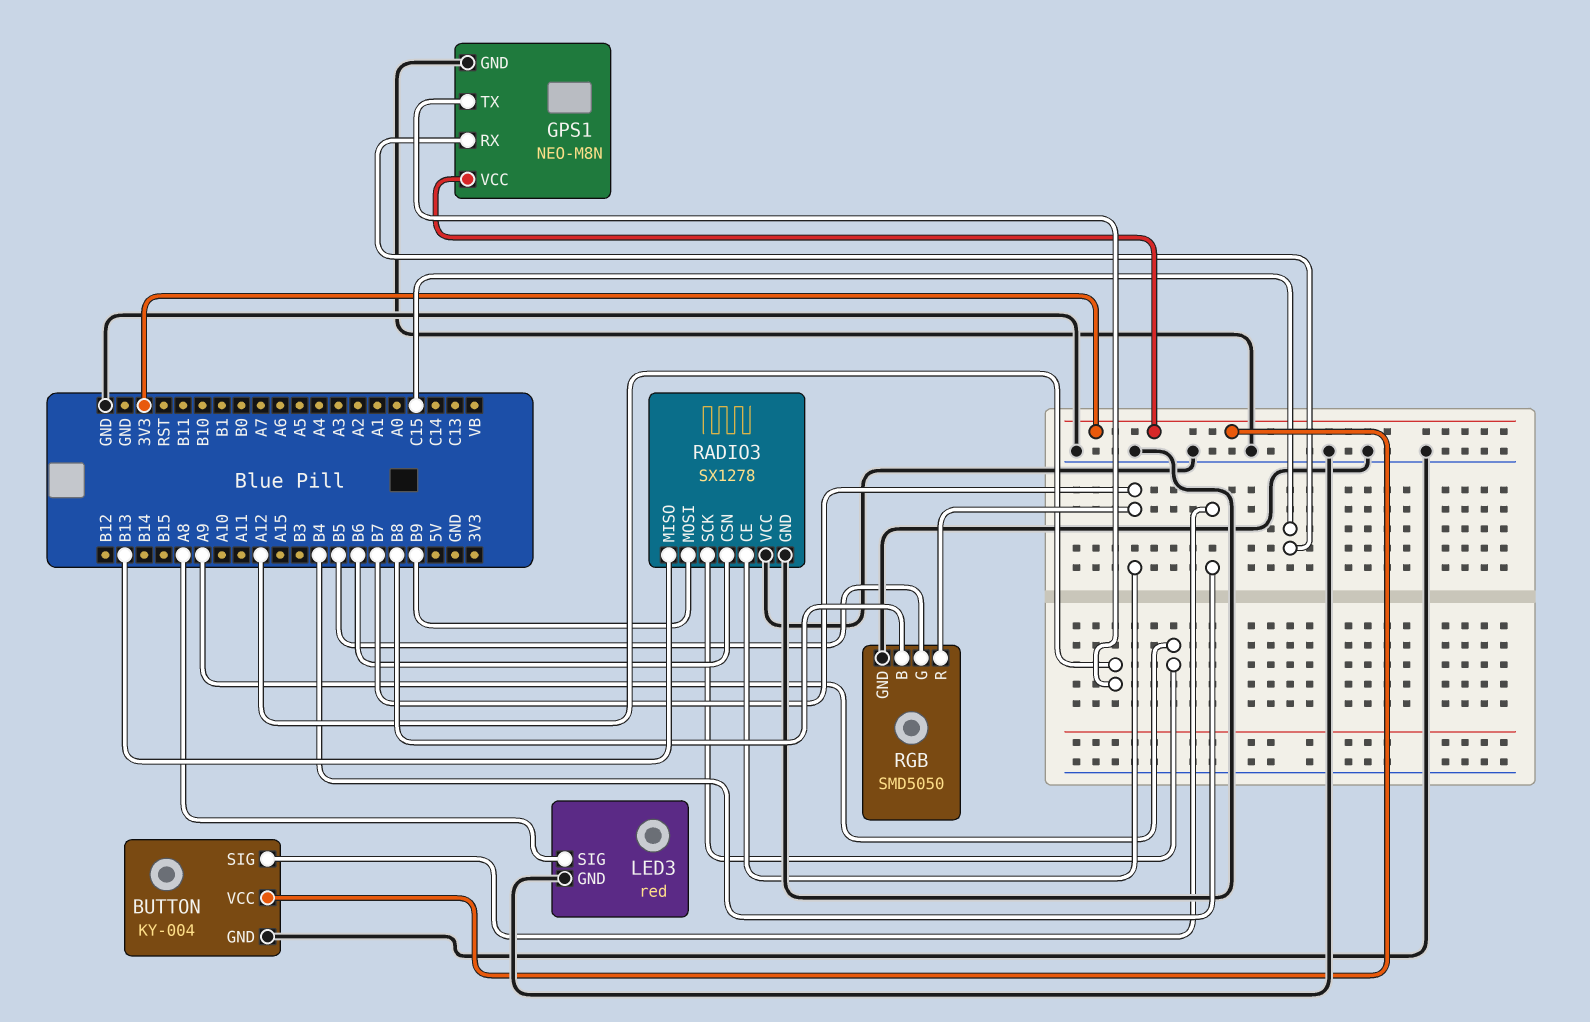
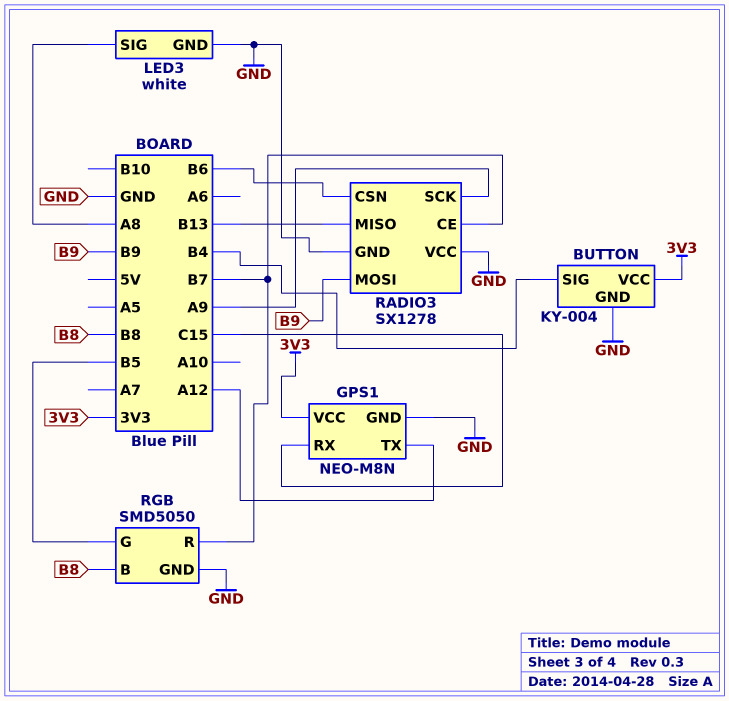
LED3: red -> white

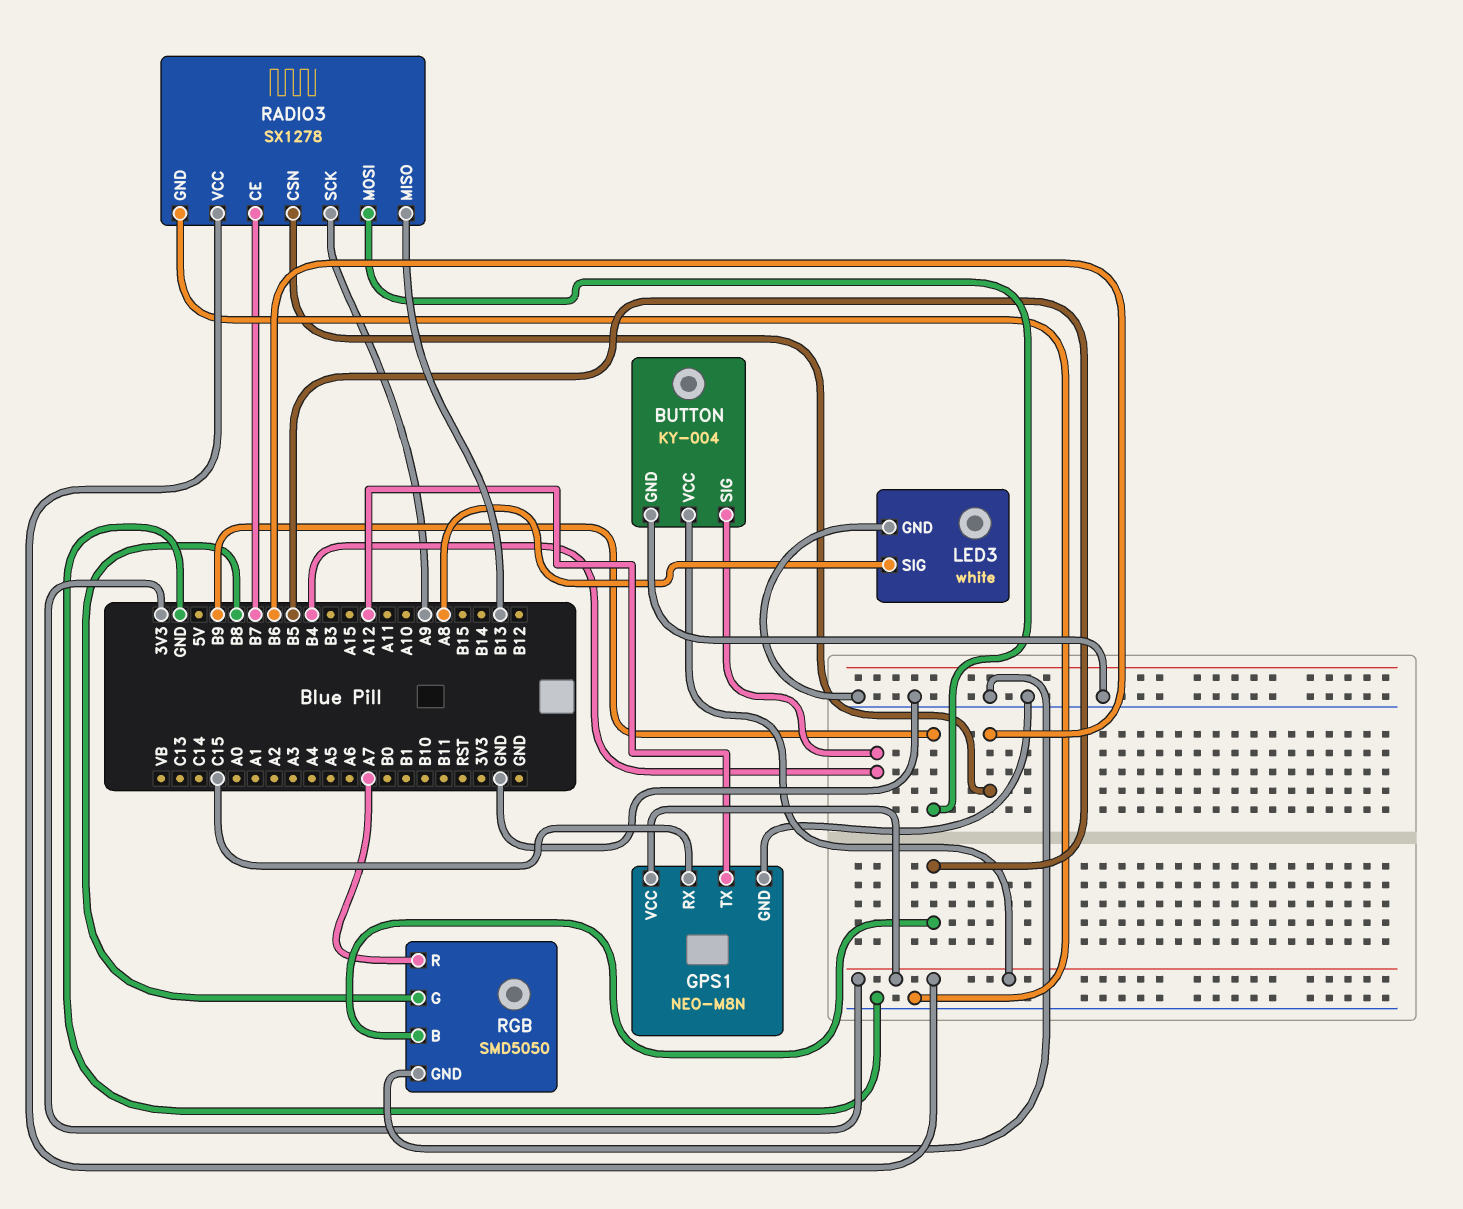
RADIO3 pin VCC: GND -> 3V3
RGB pin B: B8 -> B5
RGB pin G: B5 -> B8
RGB pin R: B7 -> A7

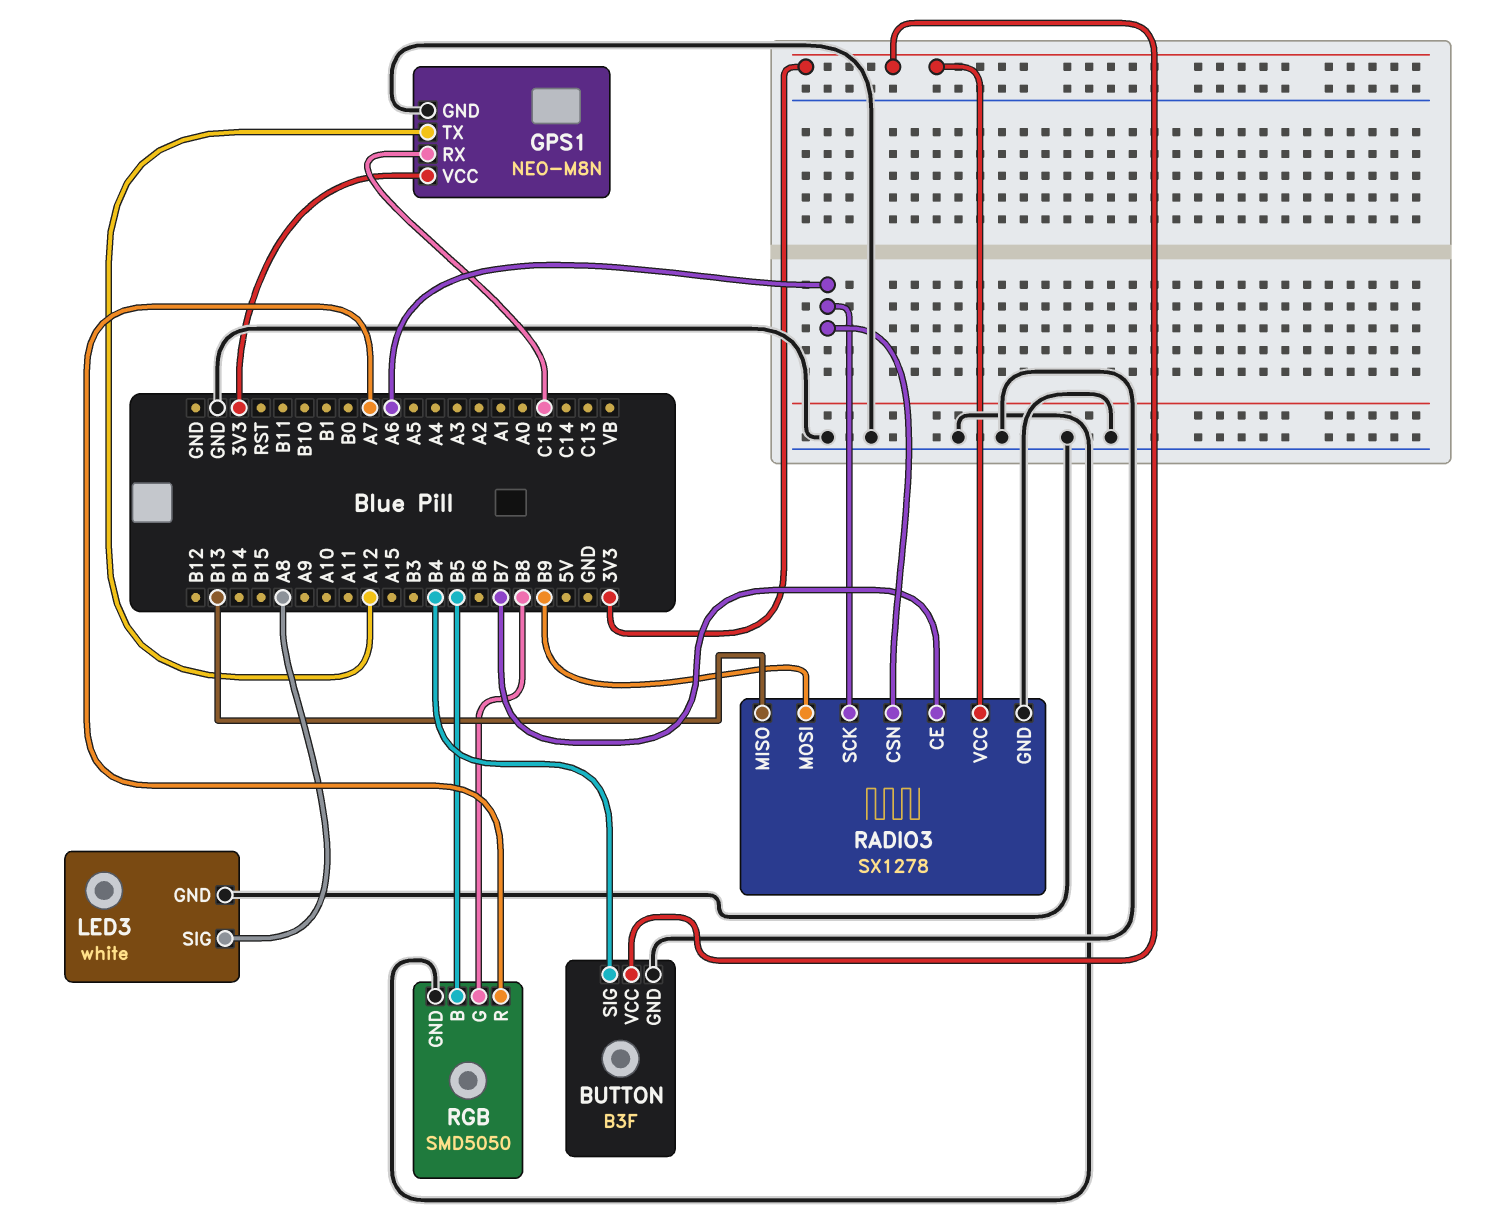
BUTTON: KY-004 -> B3F
RADIO3 pin CSN: B6 -> A6
RADIO3 pin SCK: A9 -> A6

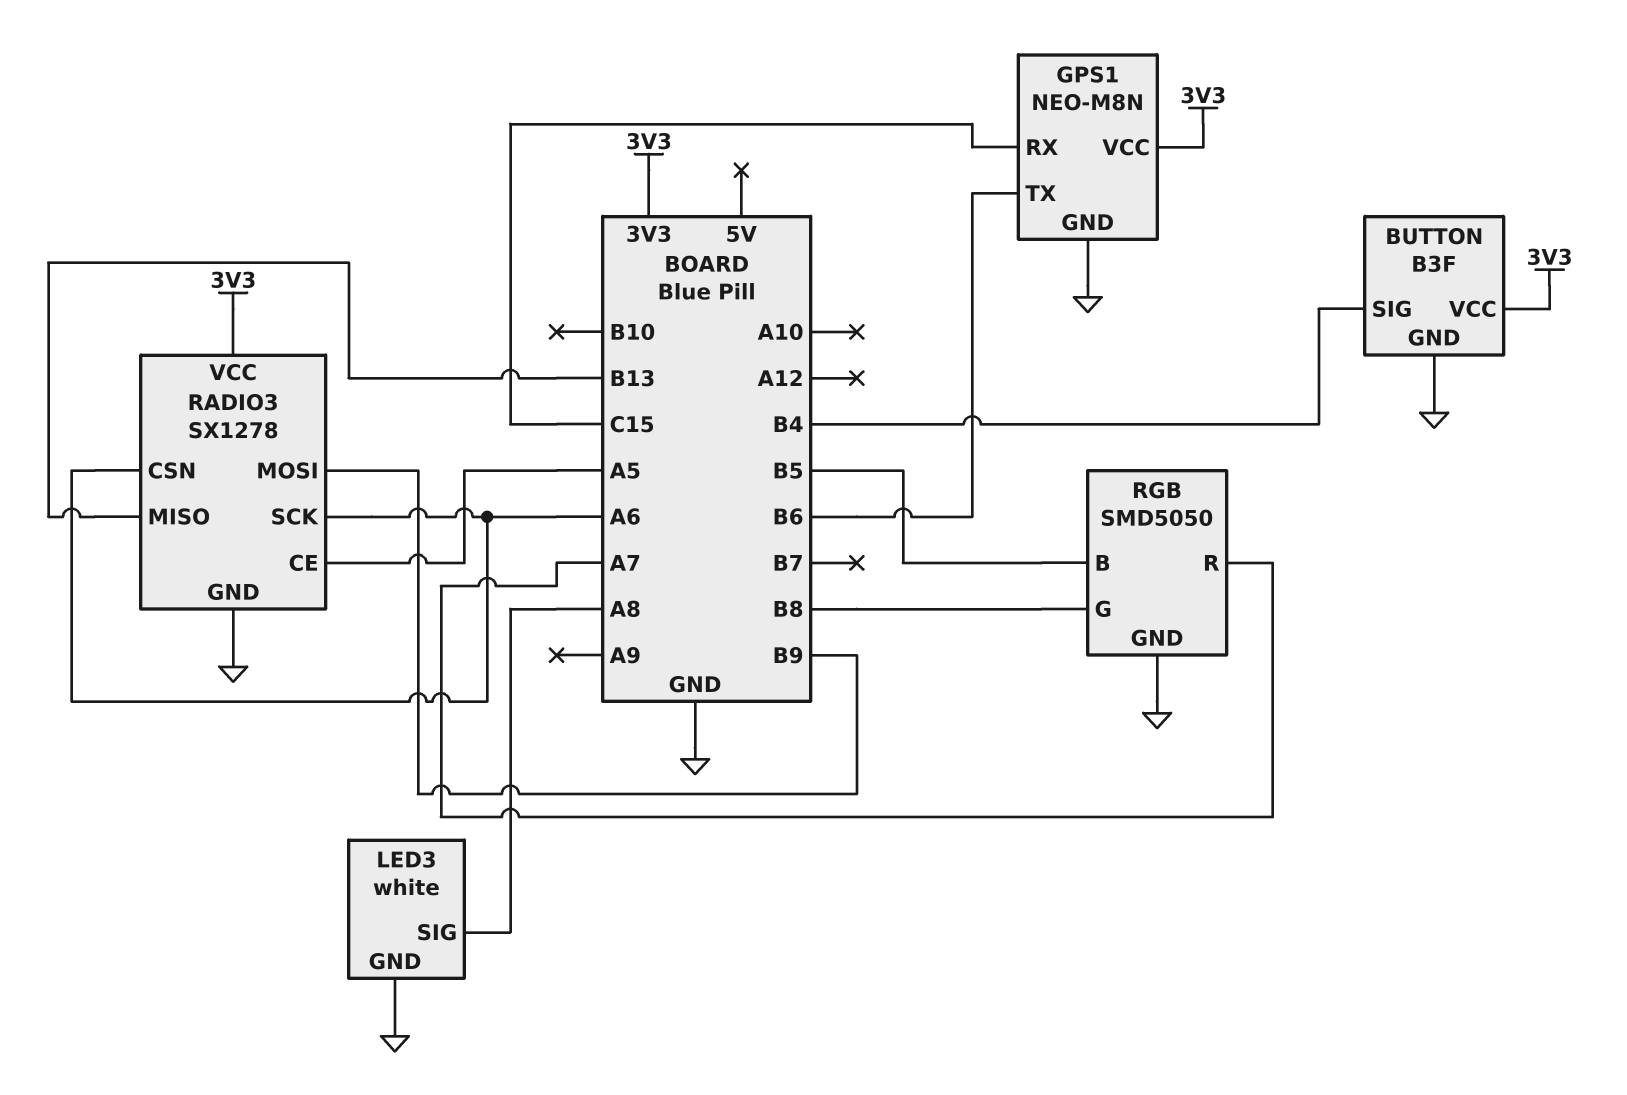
GPS1 pin TX: A12 -> B6
RADIO3 pin CE: B7 -> A5

